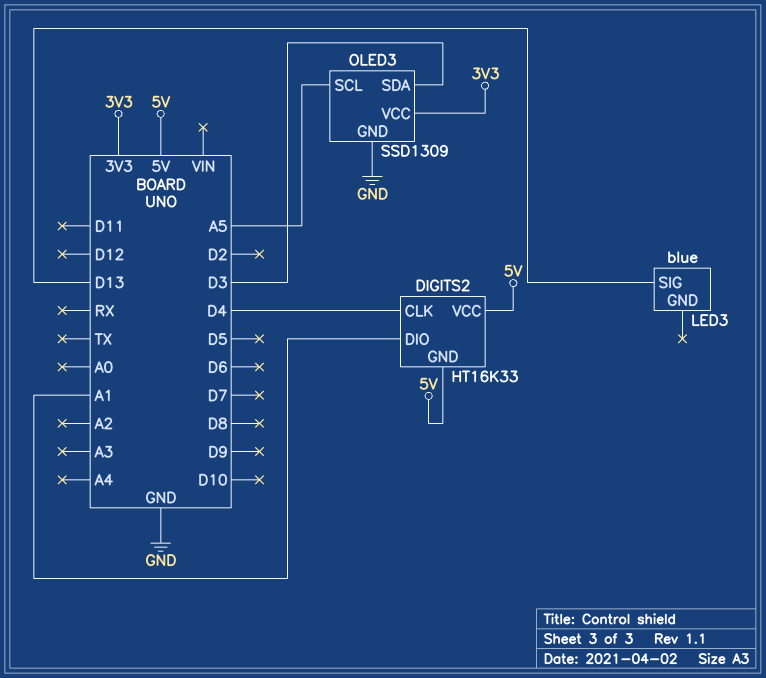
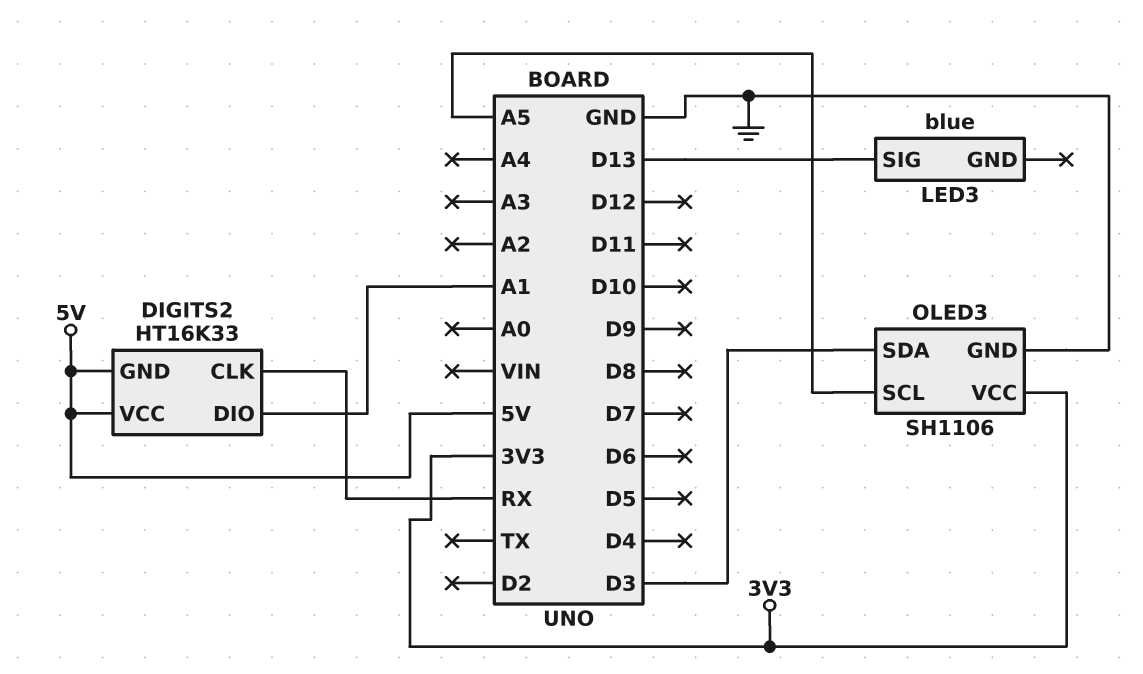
DIGITS2 pin CLK: D4 -> RX
OLED3: SSD1309 -> SH1106

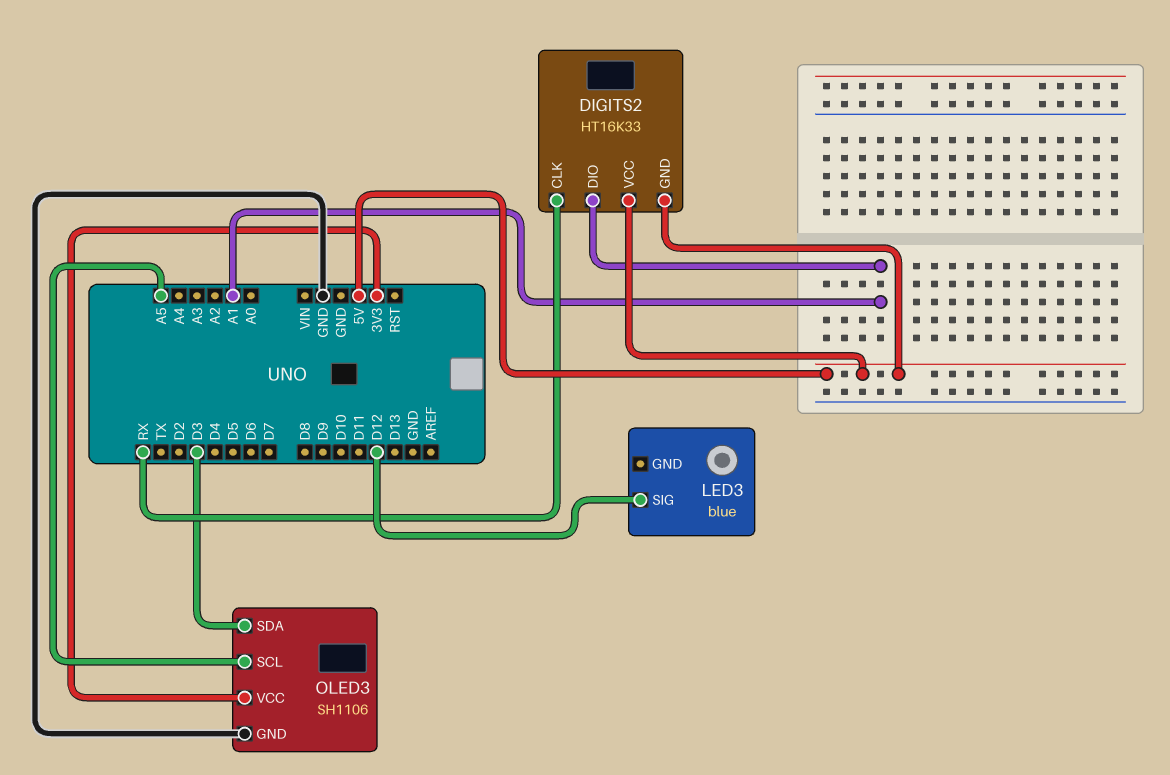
LED3 pin SIG: D13 -> D12

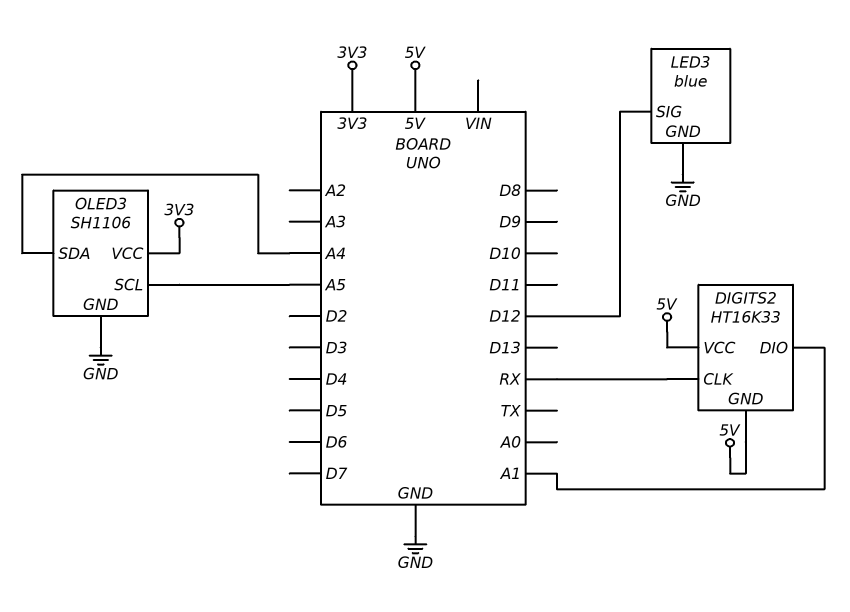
LED3 pin GND: none -> GND
OLED3 pin SDA: D3 -> A4

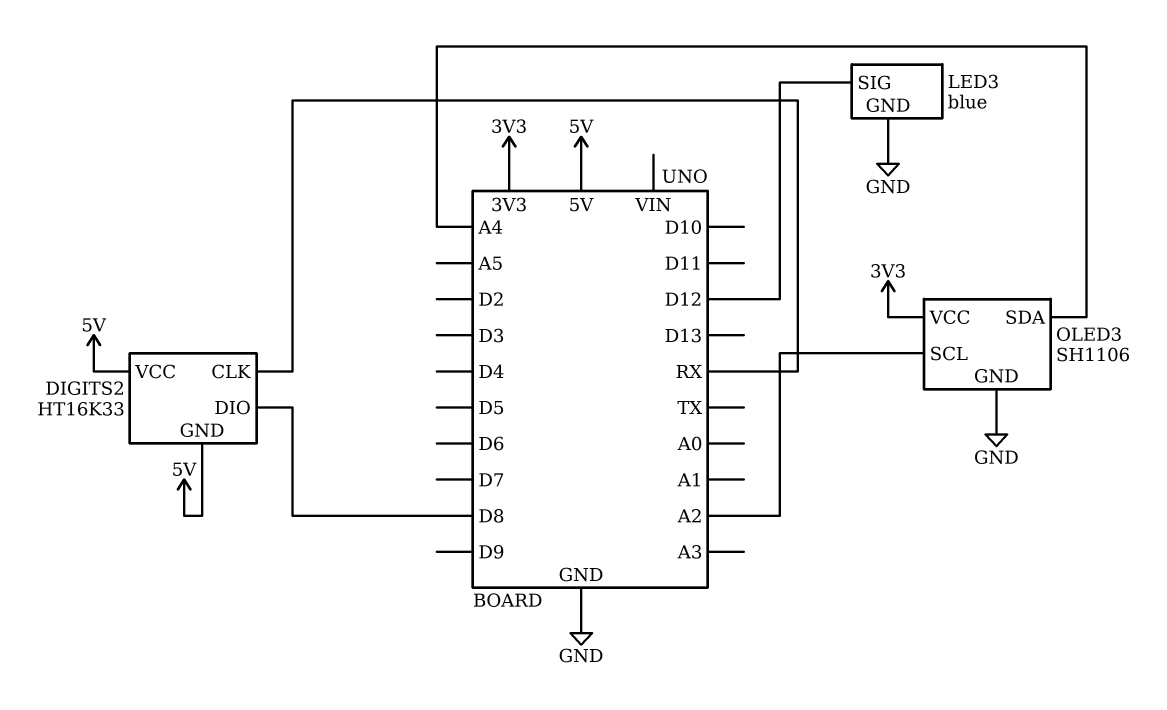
DIGITS2 pin DIO: A1 -> D8
OLED3 pin SCL: A5 -> A2

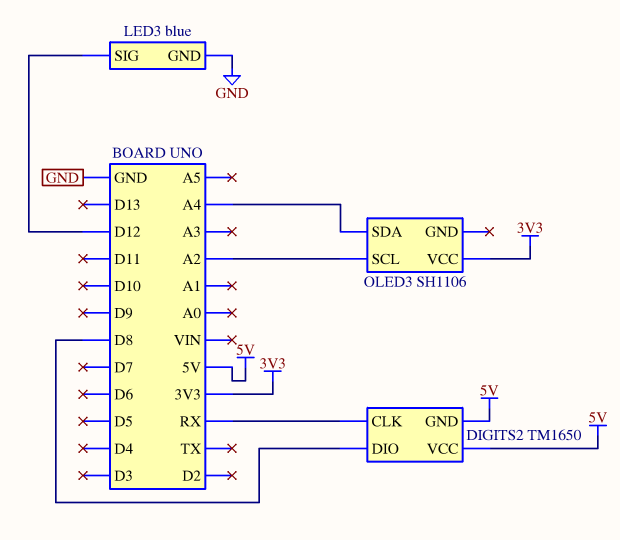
DIGITS2: HT16K33 -> TM1650
OLED3 pin GND: GND -> none

